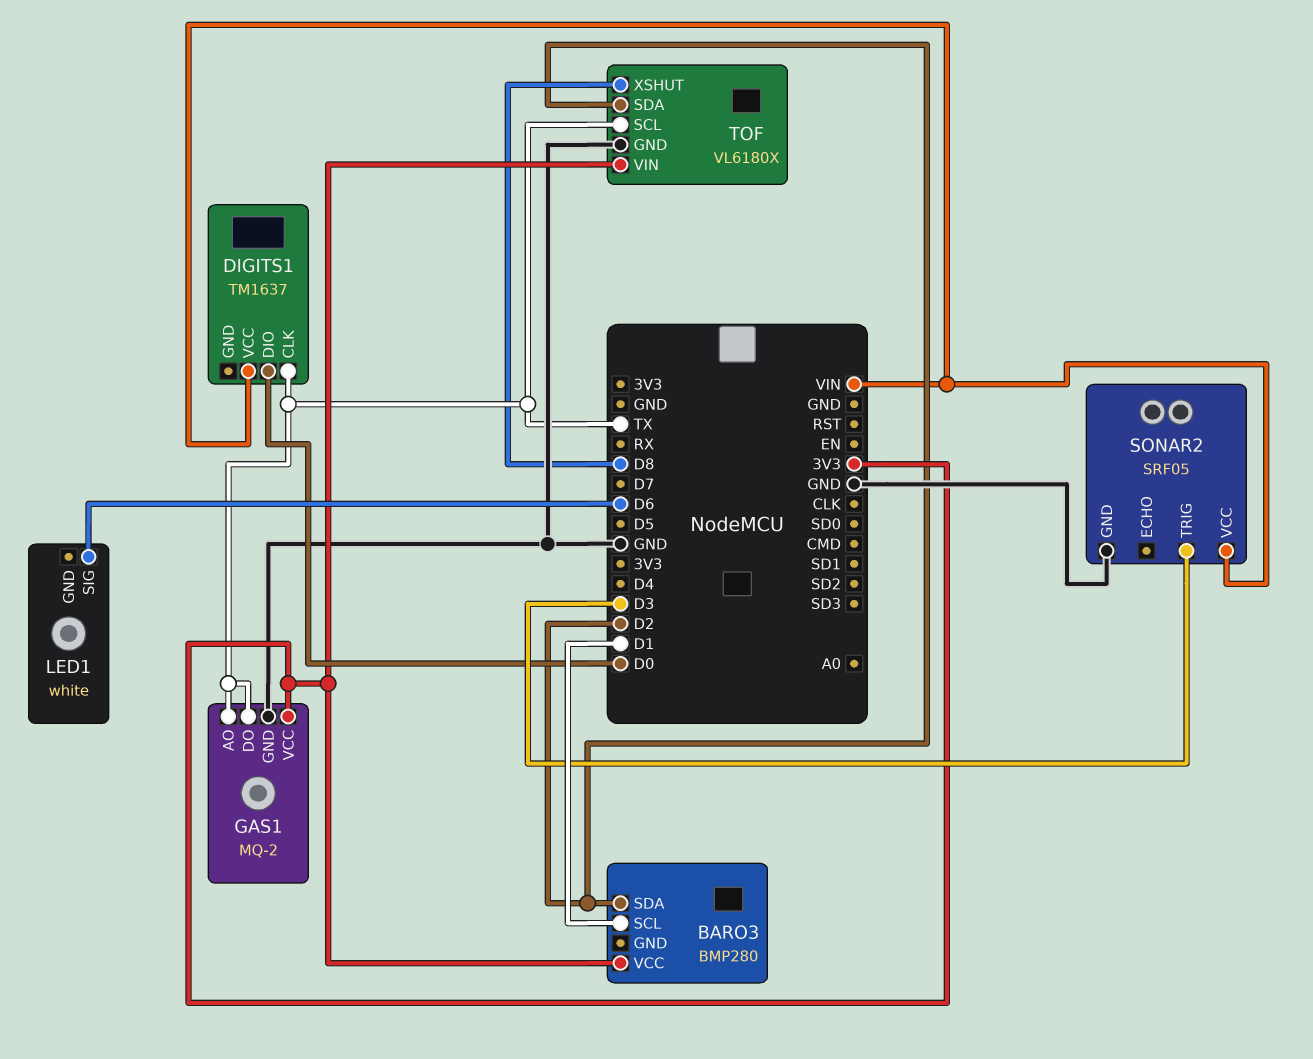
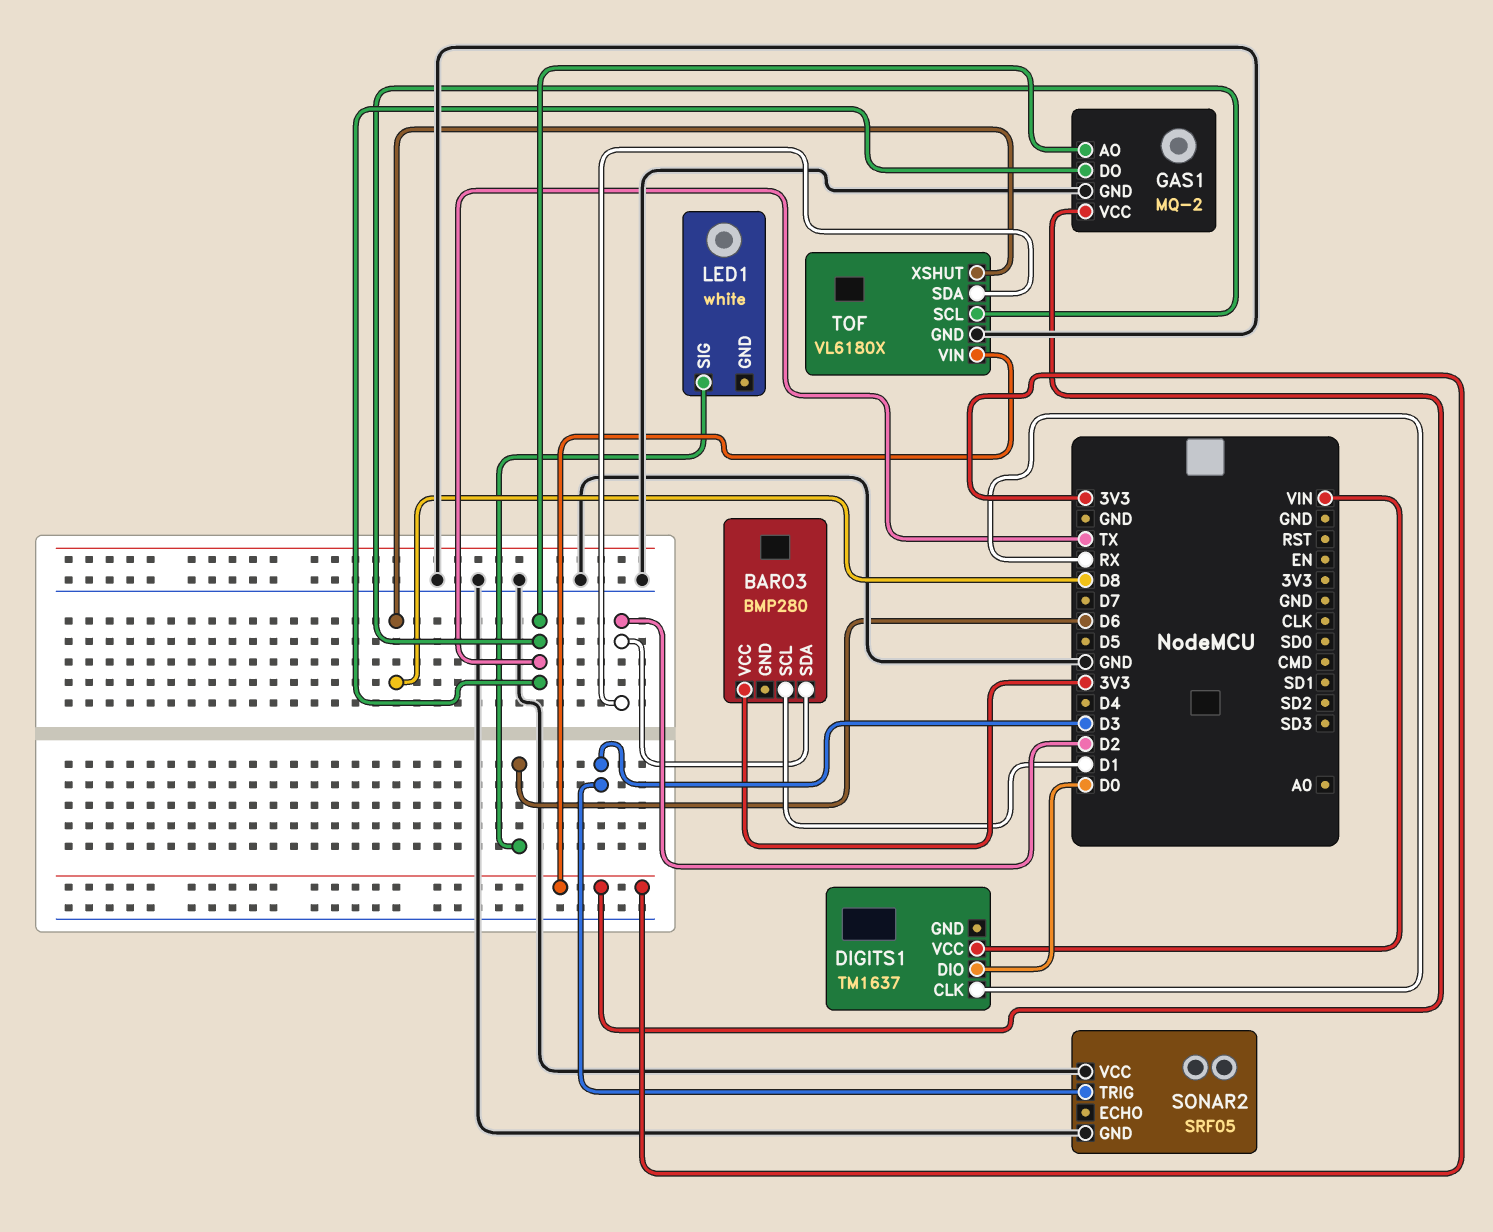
DIGITS1 pin CLK: TX -> RX
SONAR2 pin VCC: VIN -> GND

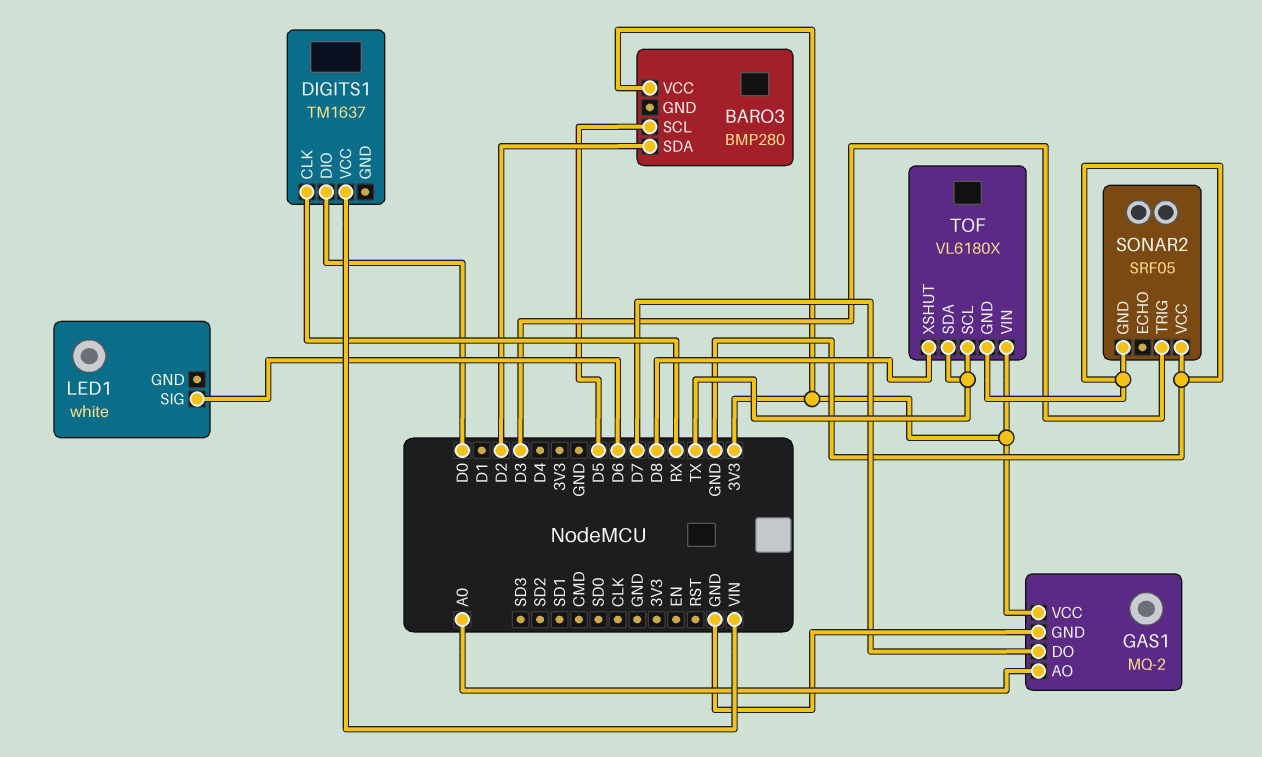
BARO3 pin SCL: D1 -> D5
GAS1 pin AO: TX -> A0
GAS1 pin DO: TX -> D7
TOF pin SDA: D2 -> TX

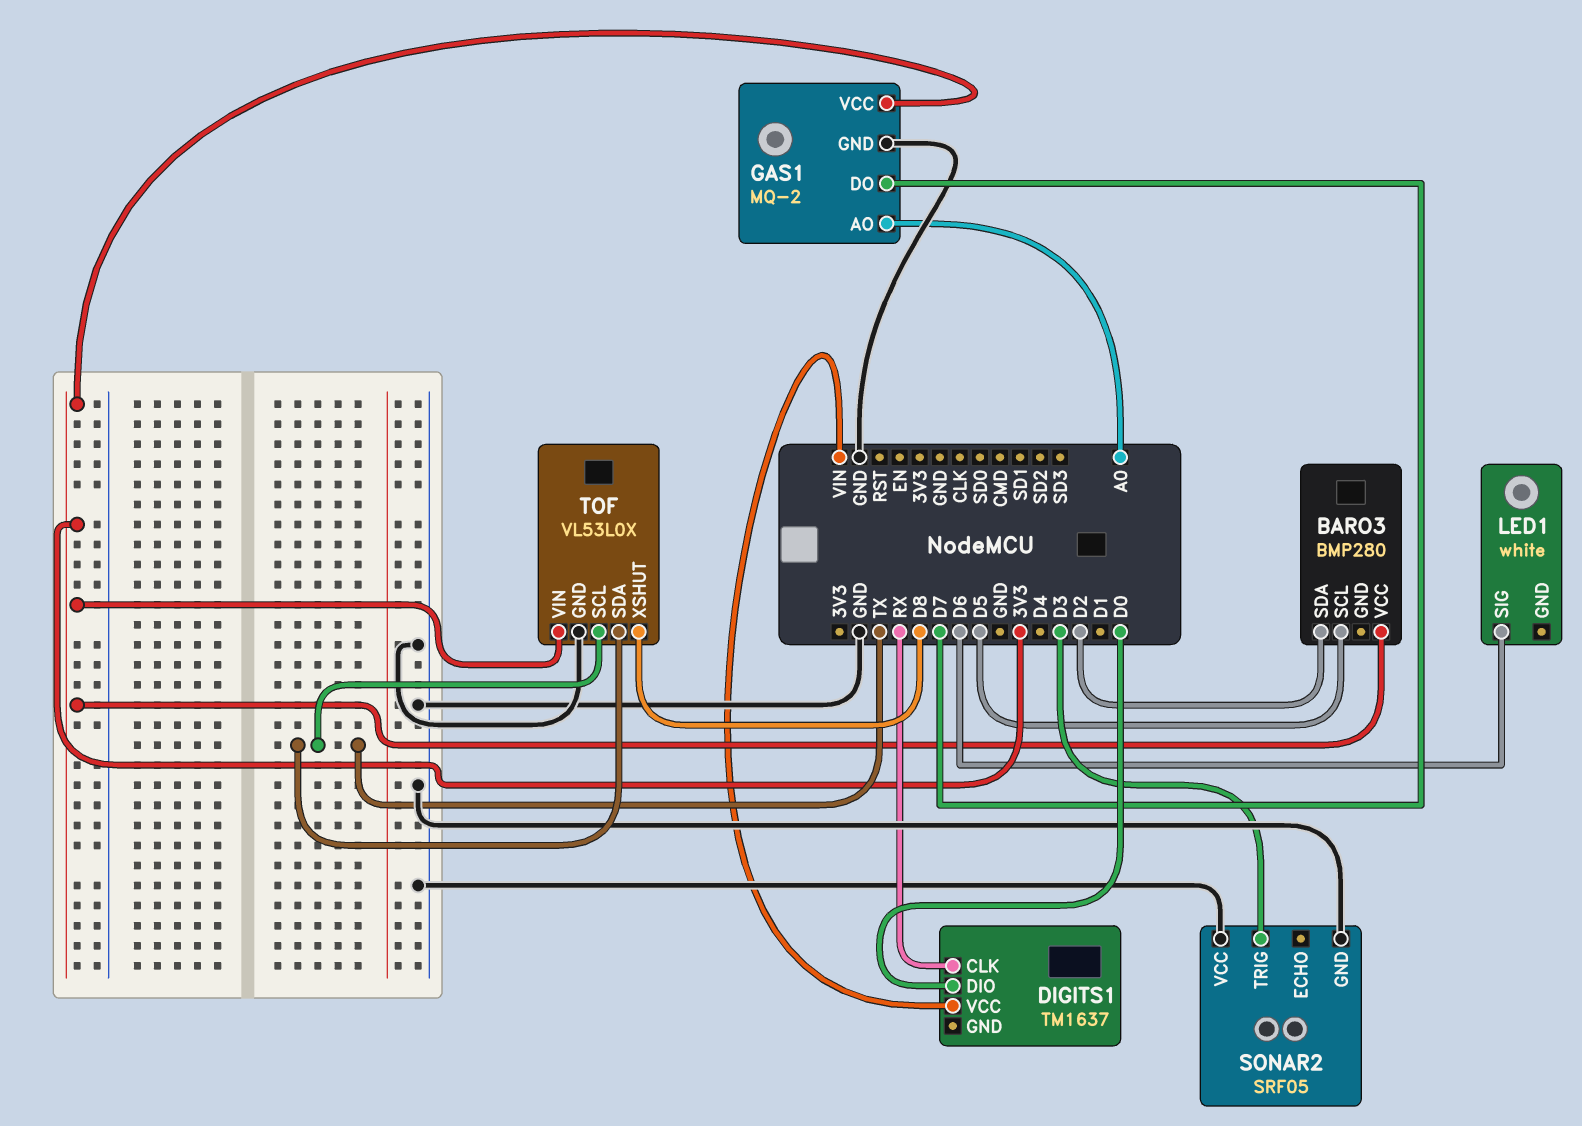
TOF: VL6180X -> VL53L0X

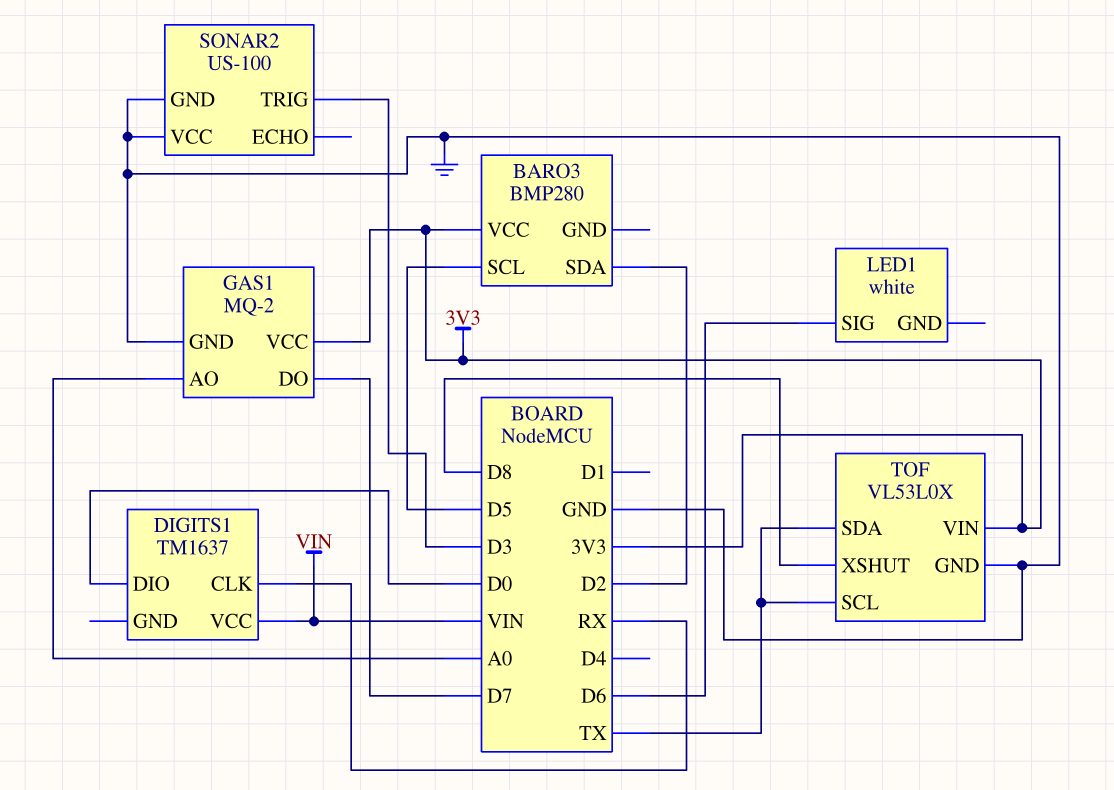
SONAR2: SRF05 -> US-100

